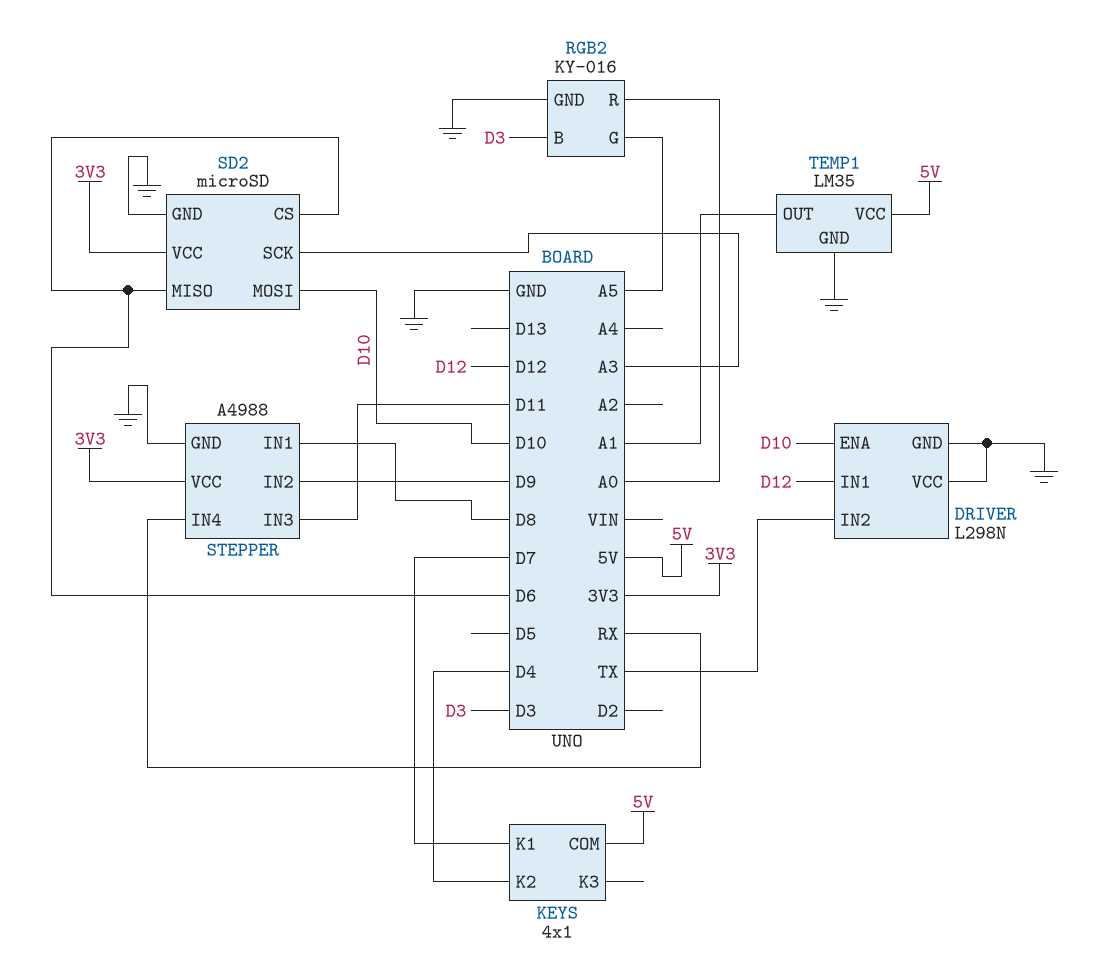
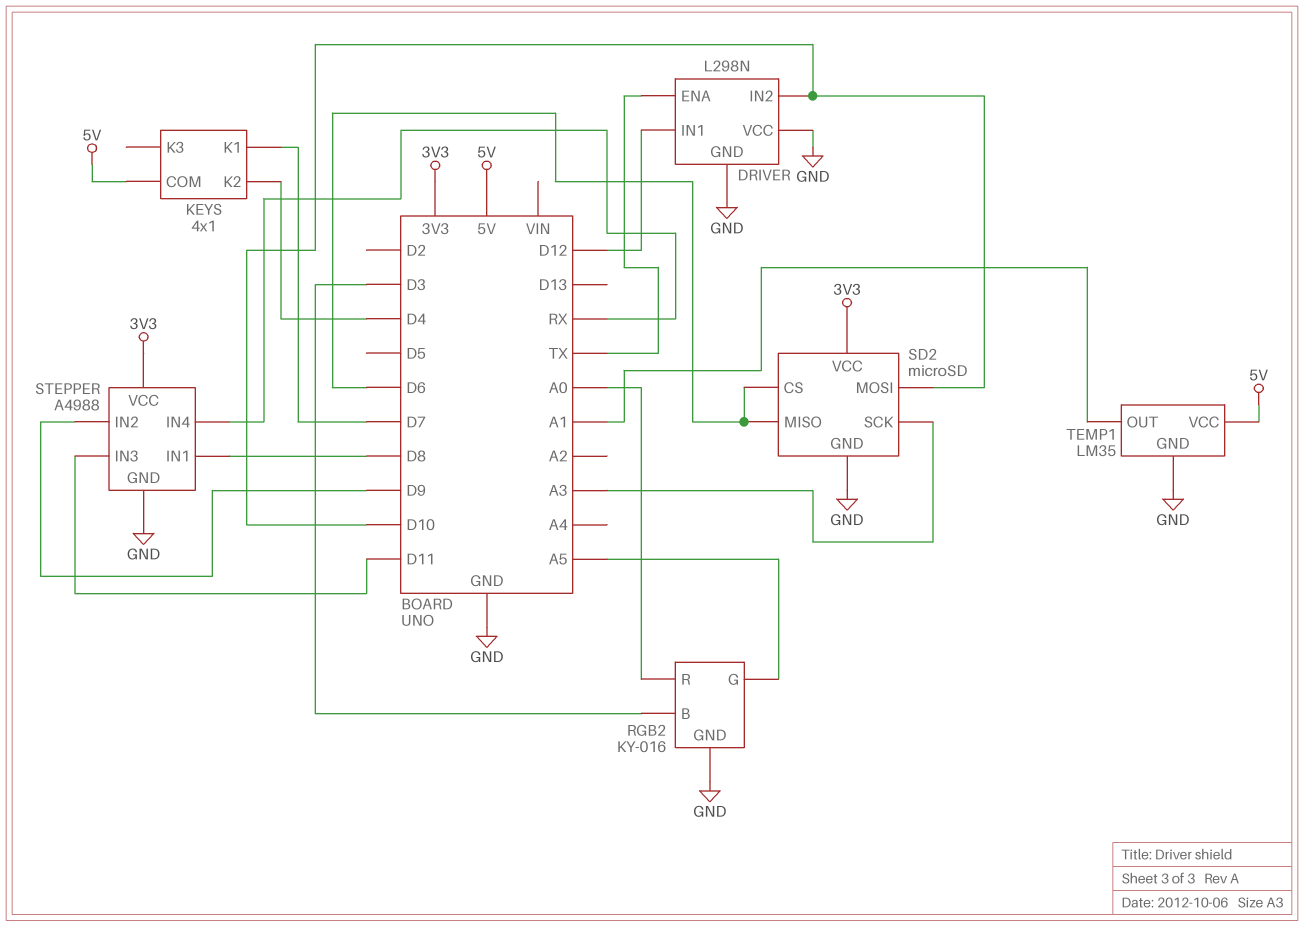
DRIVER pin ENA: D10 -> TX
DRIVER pin IN2: TX -> D10

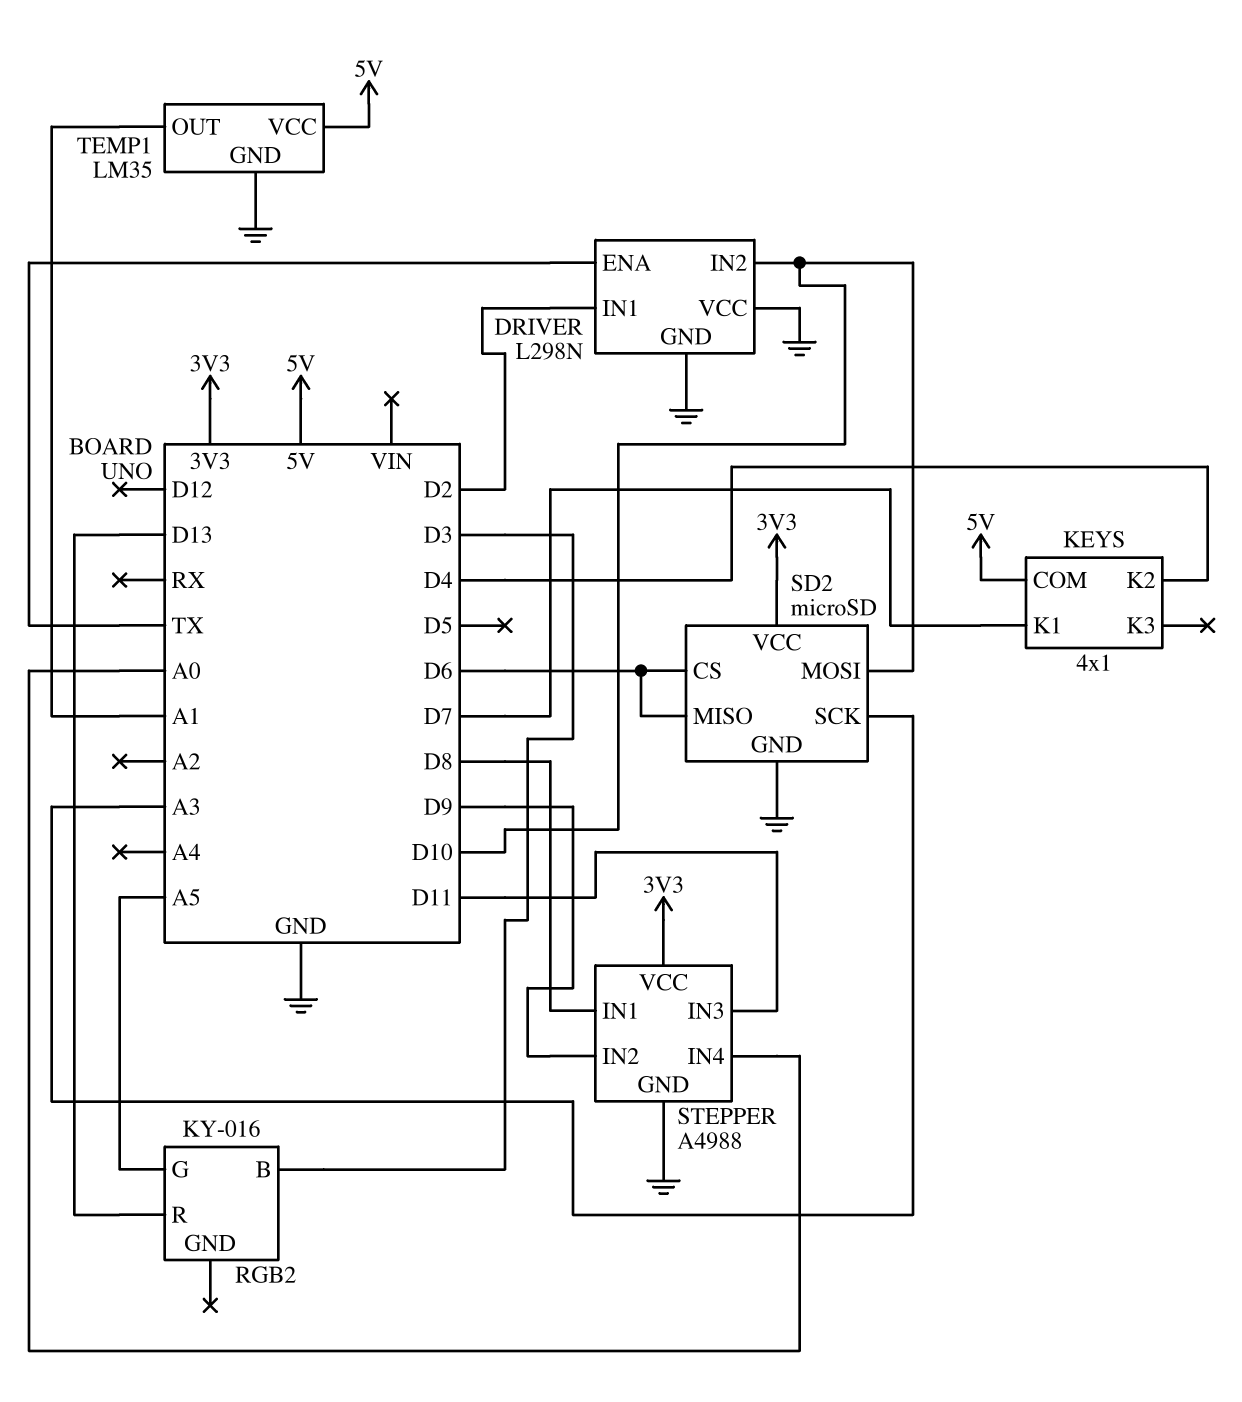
DRIVER pin IN1: D12 -> D2
RGB2 pin GND: GND -> none
RGB2 pin R: A0 -> D13
STEPPER pin IN4: RX -> A0

